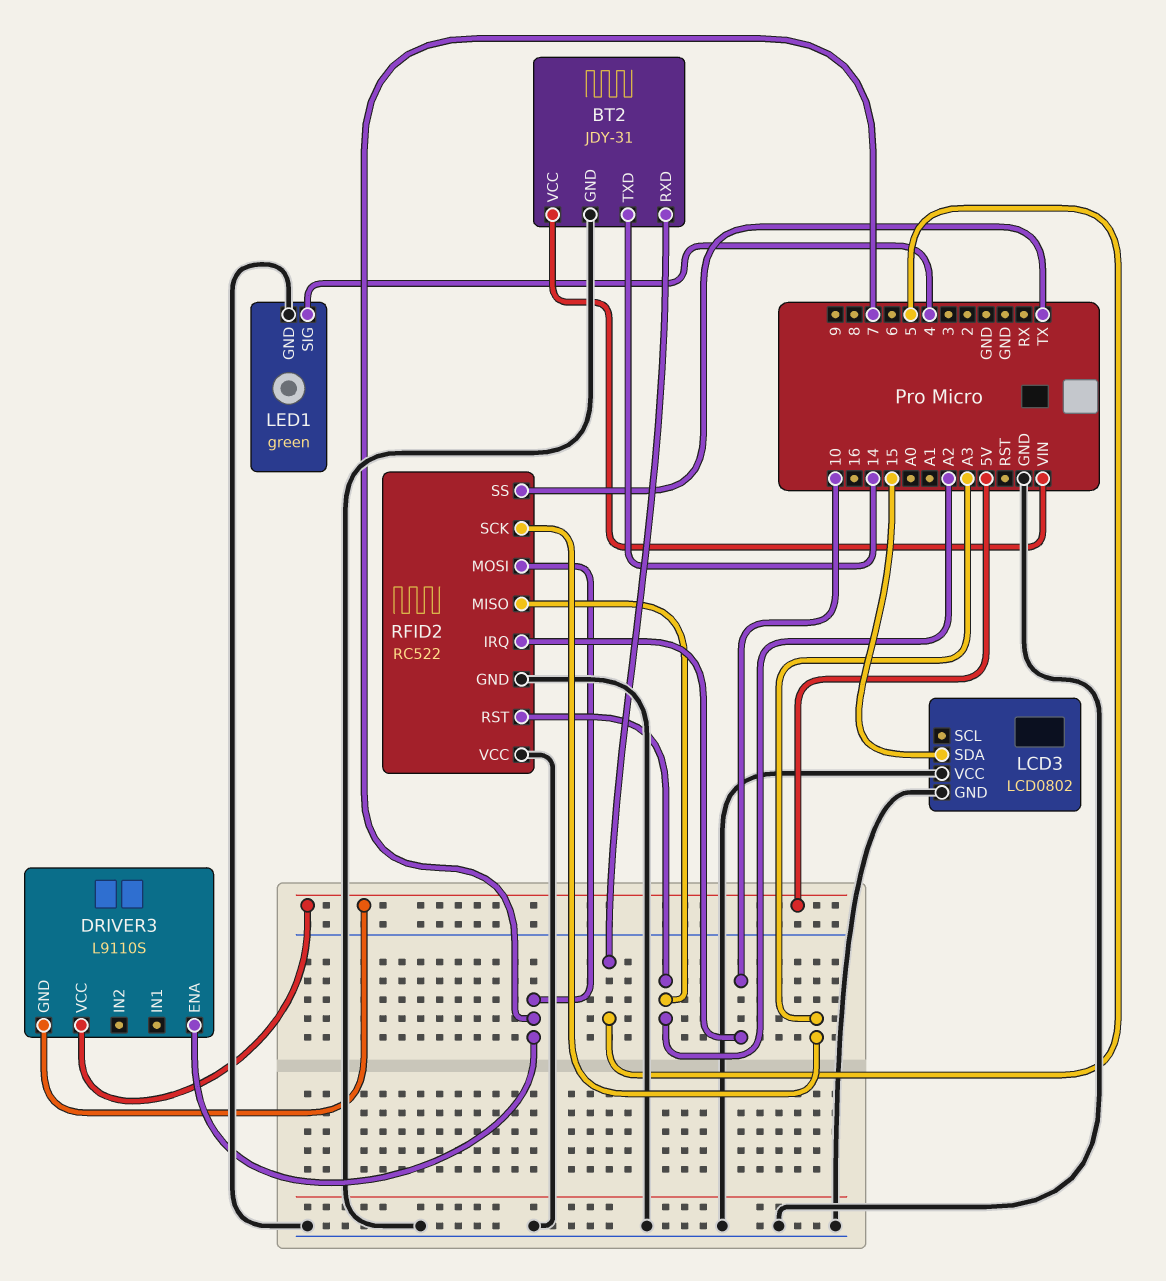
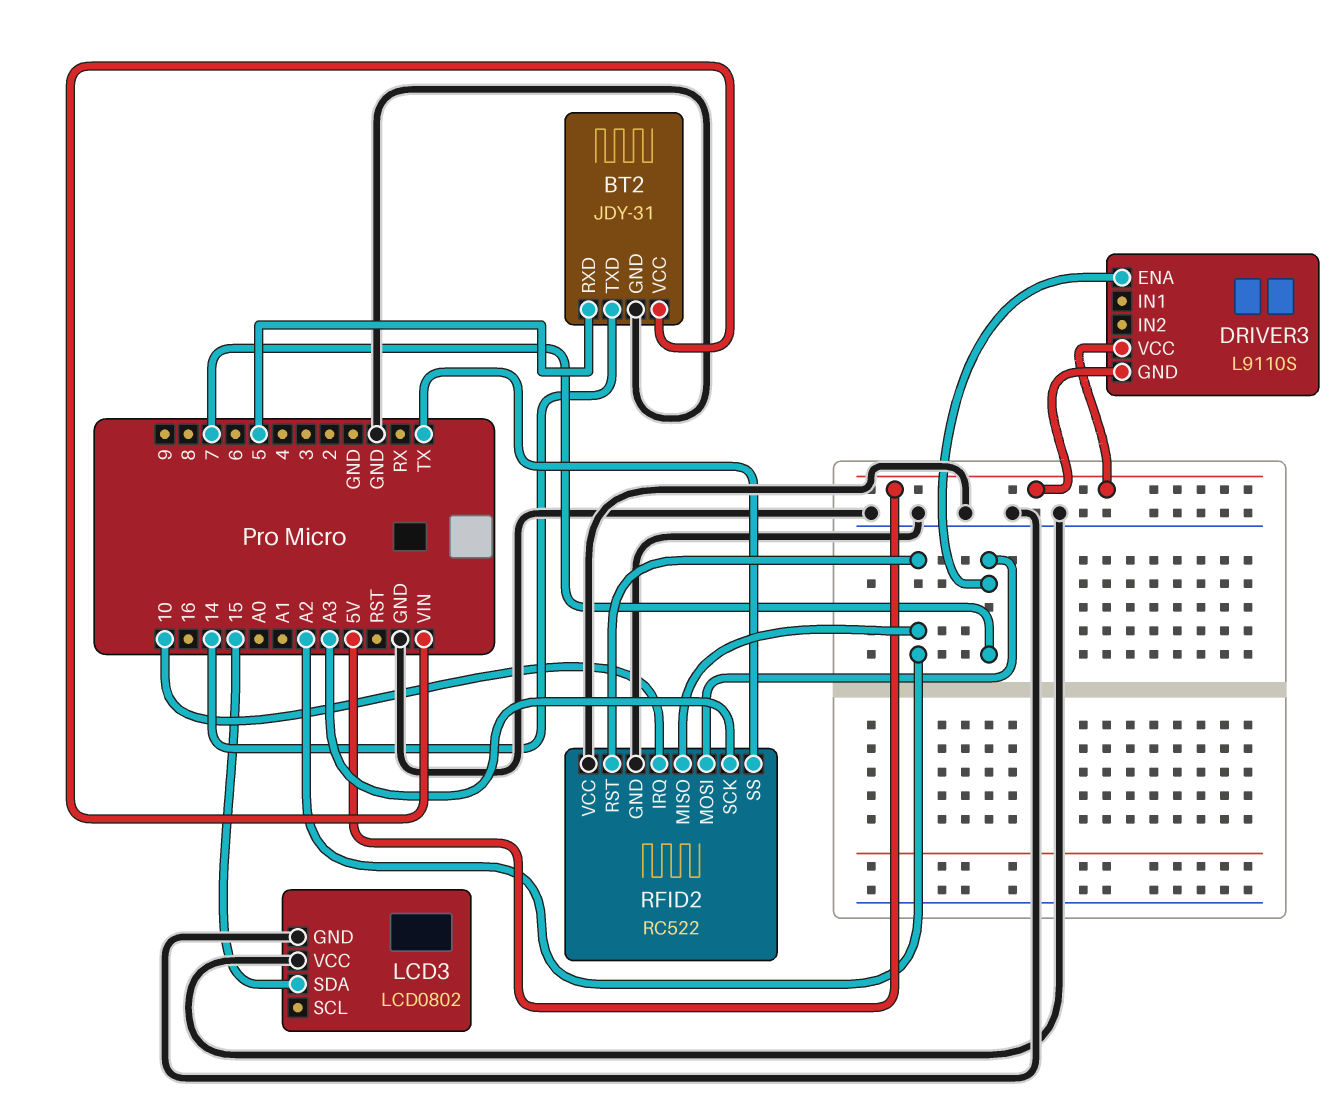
LED1: green -> none
LED1 pin GND: GND -> none
LED1 pin SIG: 4 -> none

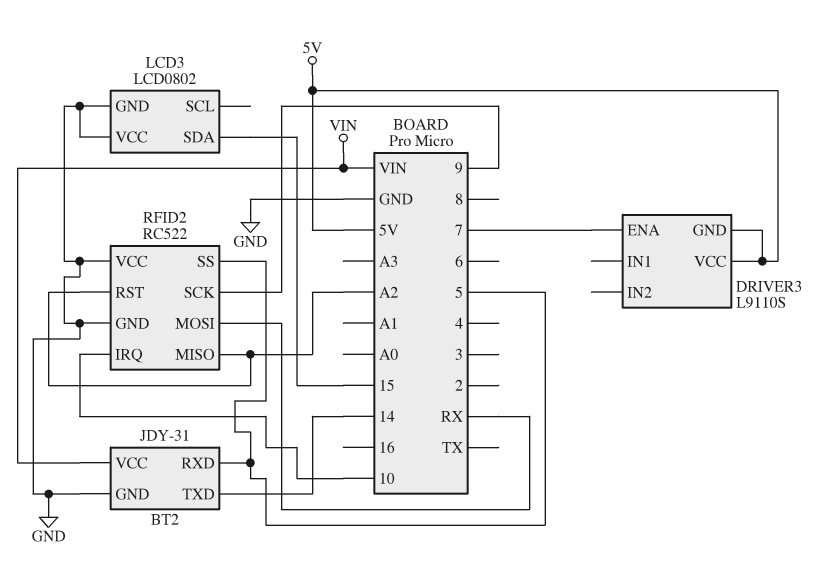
RFID2 pin MOSI: 7 -> RX
RFID2 pin SCK: A3 -> 9
RFID2 pin SS: TX -> 5

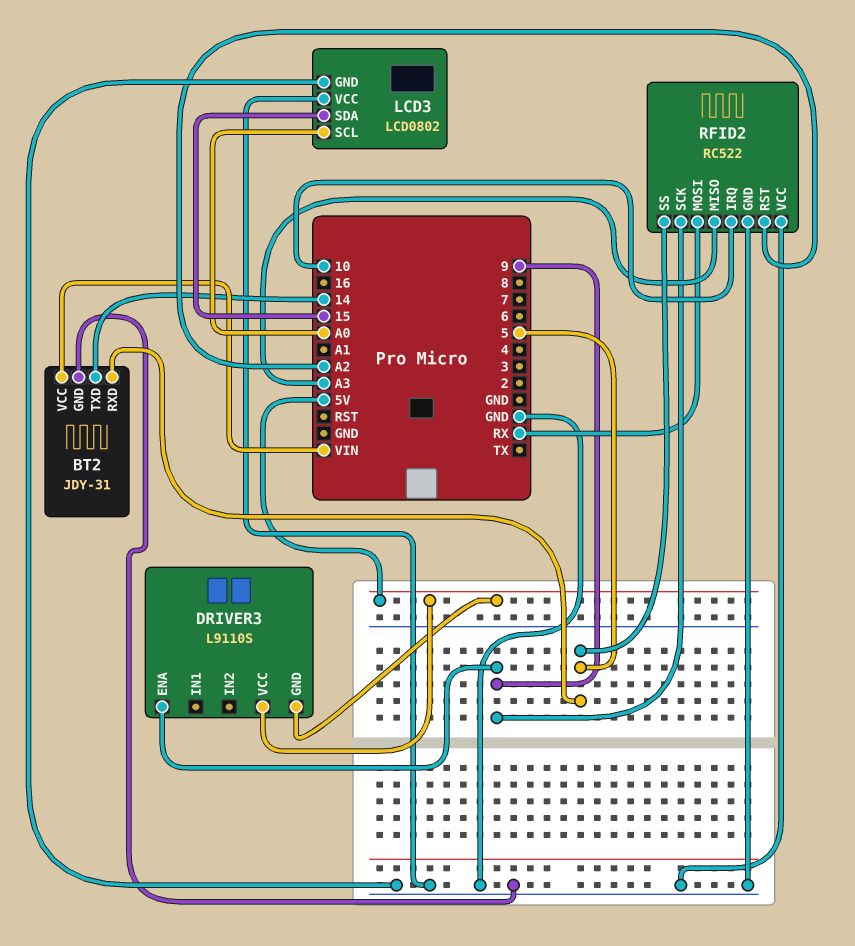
DRIVER3 pin ENA: 7 -> 9
LCD3 pin SCL: none -> A0
RFID2 pin MISO: A2 -> A3

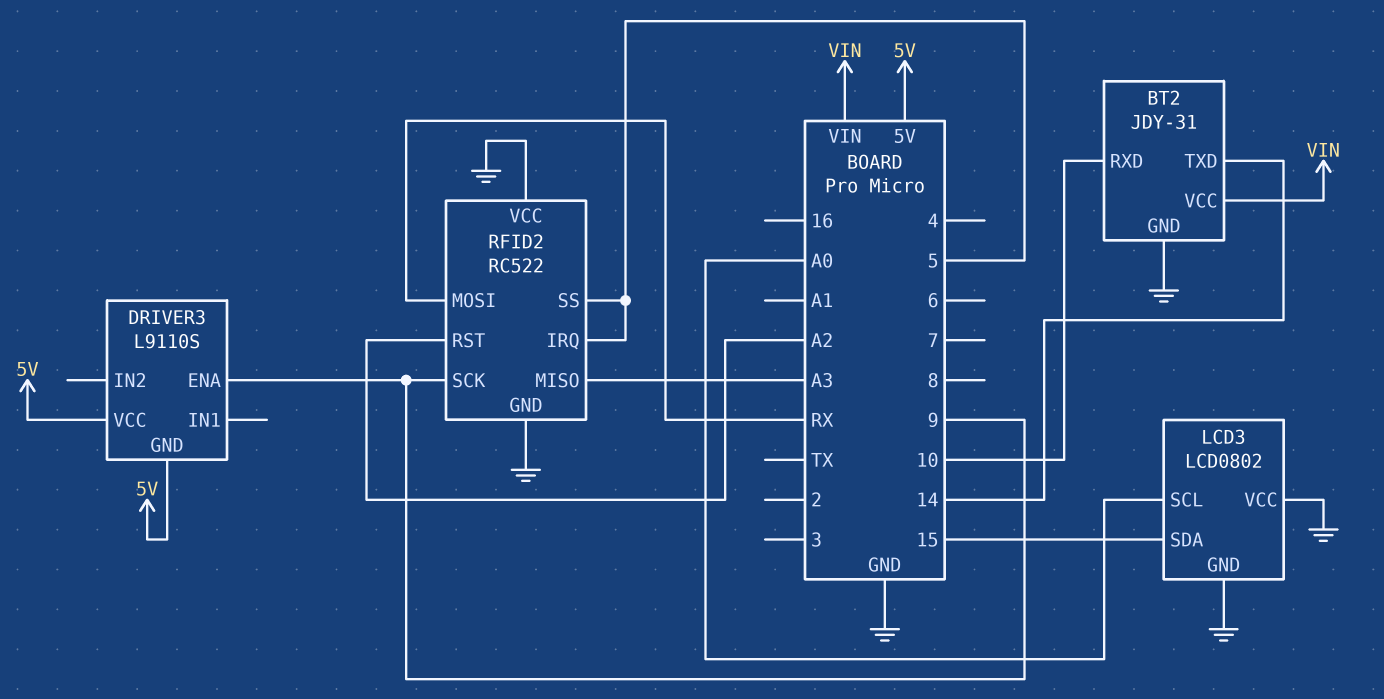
BT2 pin RXD: 5 -> 10
RFID2 pin IRQ: 10 -> 5

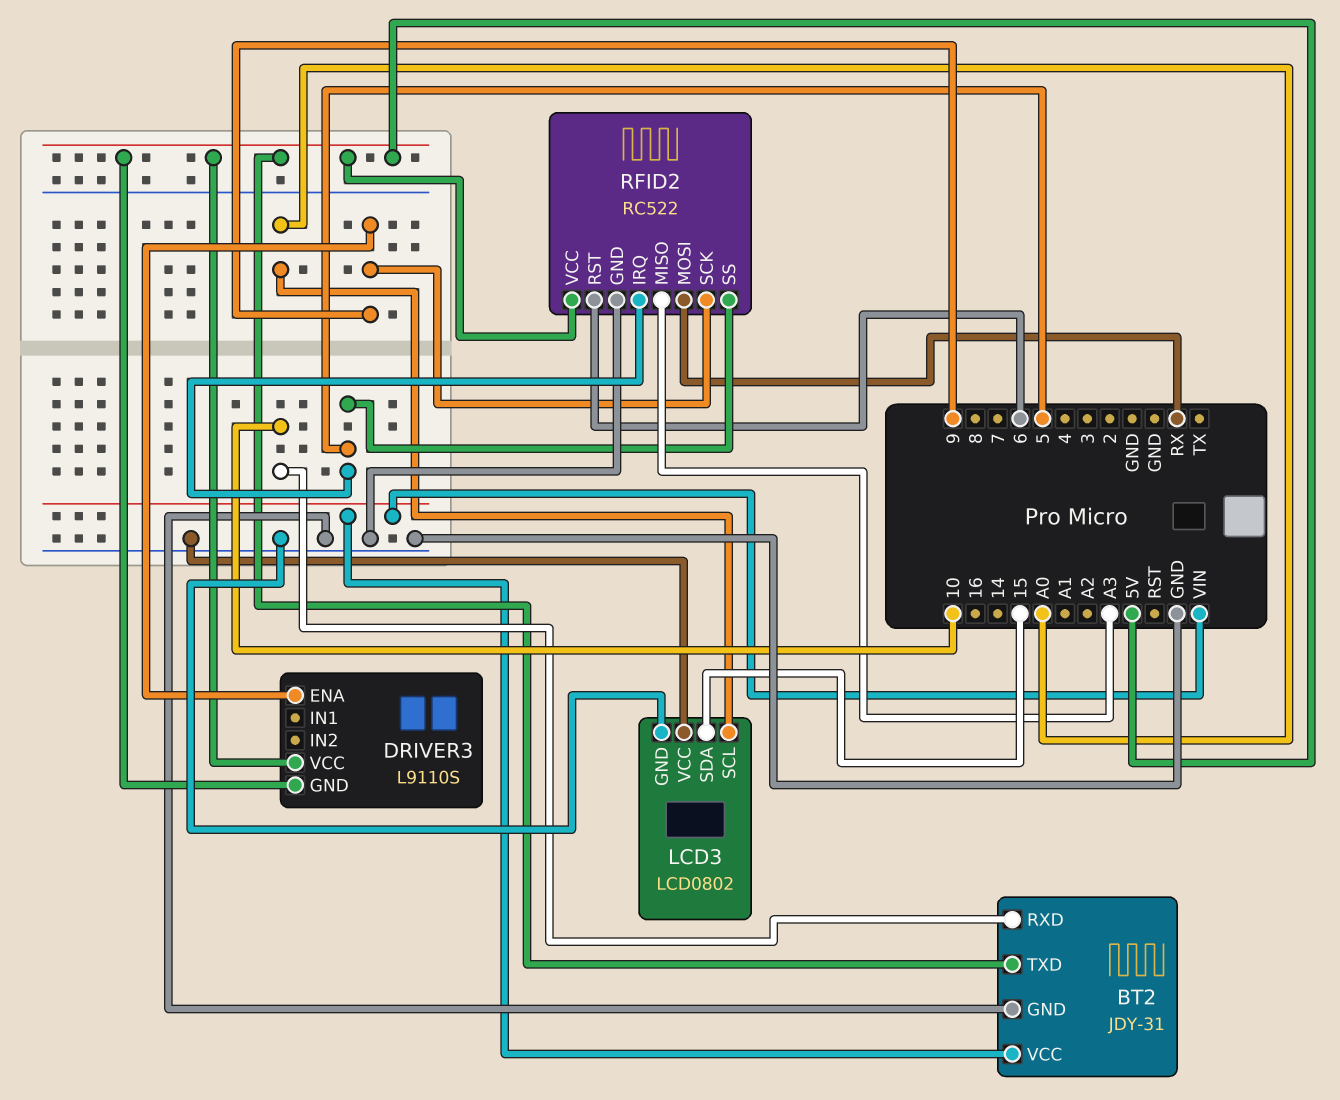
BT2 pin TXD: 14 -> 5V
RFID2 pin RST: A2 -> 6
RFID2 pin VCC: GND -> 5V

